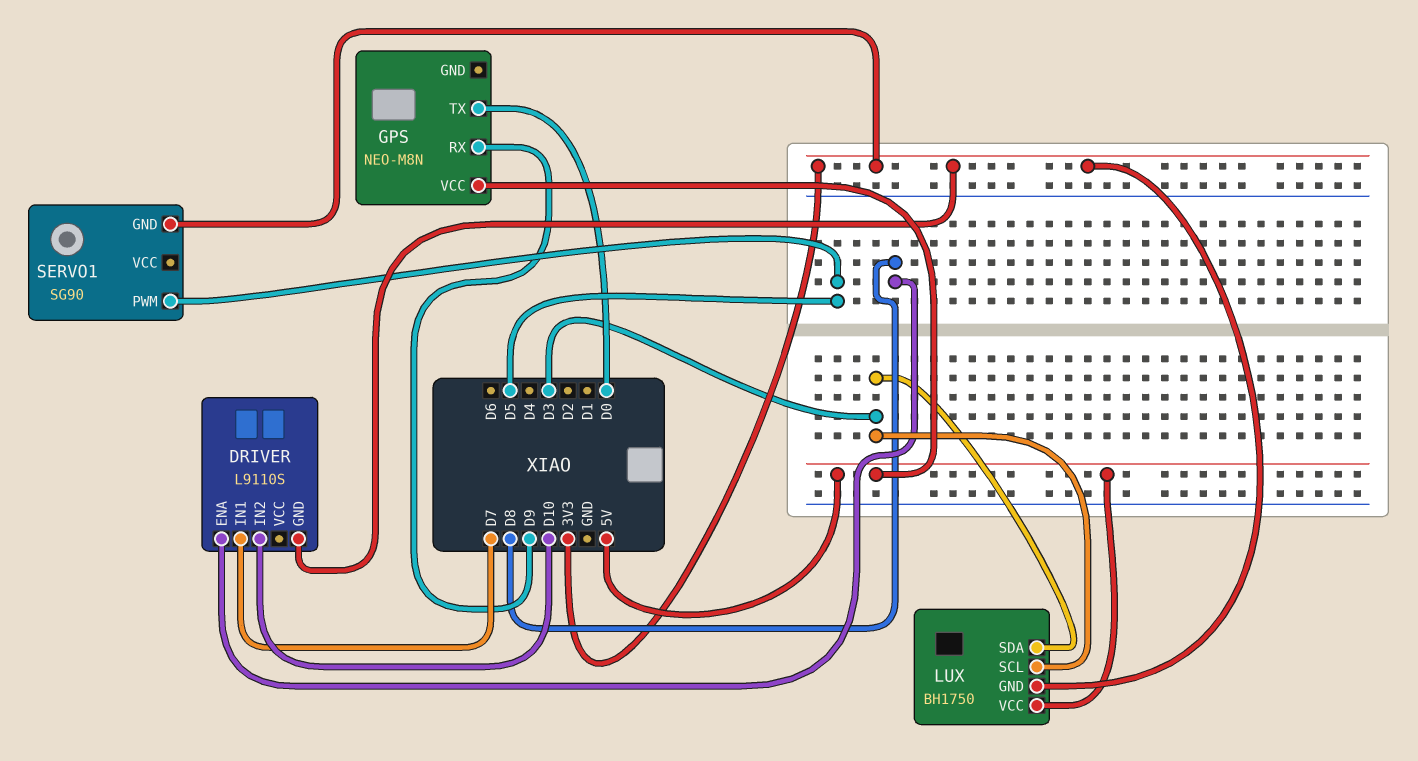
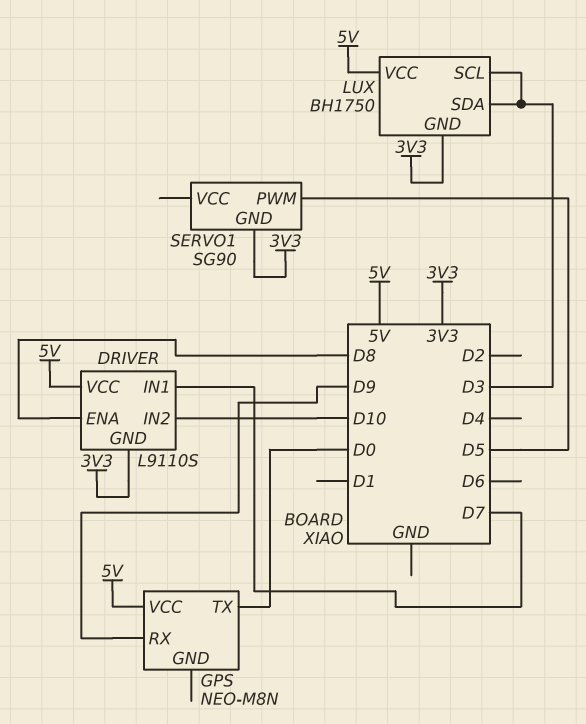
DRIVER pin VCC: none -> 5V

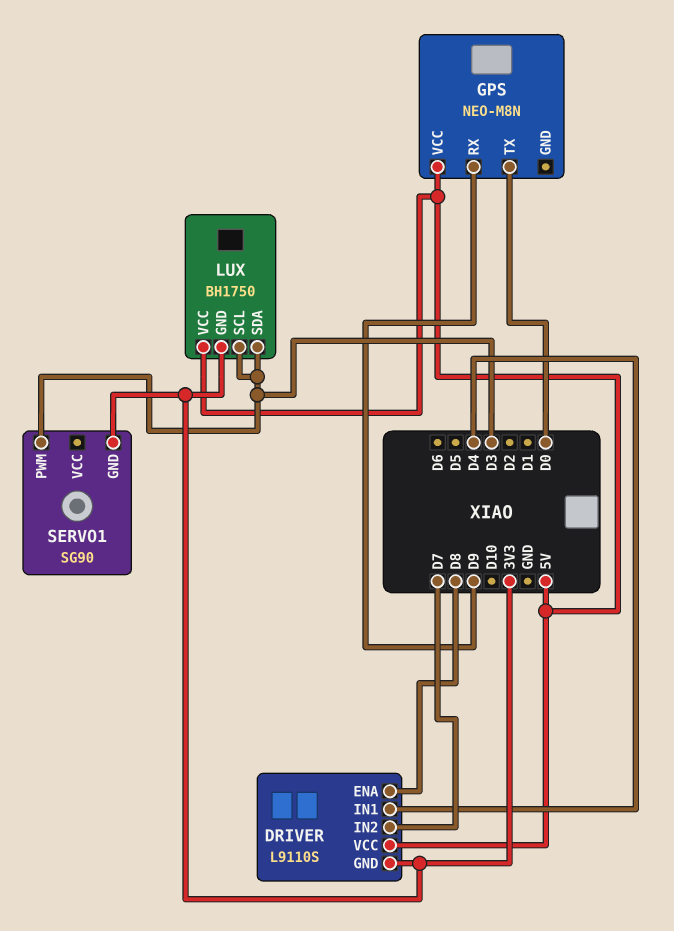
DRIVER pin IN1: D7 -> D4
DRIVER pin IN2: D10 -> D7
SERVO1 pin PWM: D5 -> D3

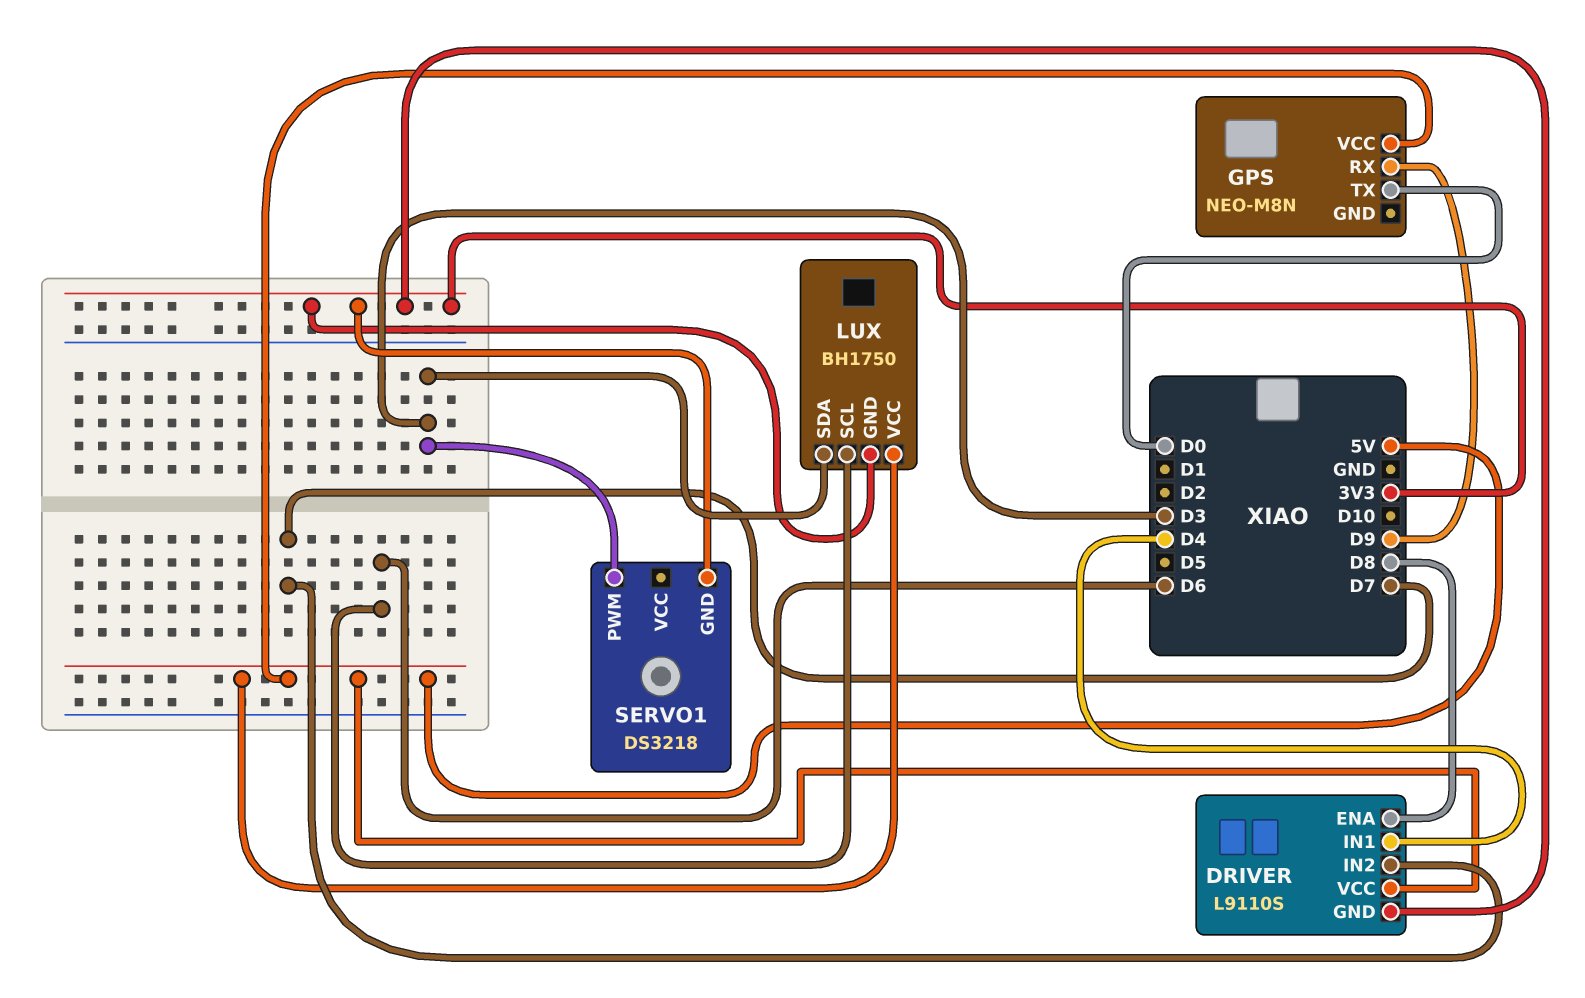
LUX pin SCL: D3 -> D6
SERVO1: SG90 -> DS3218

